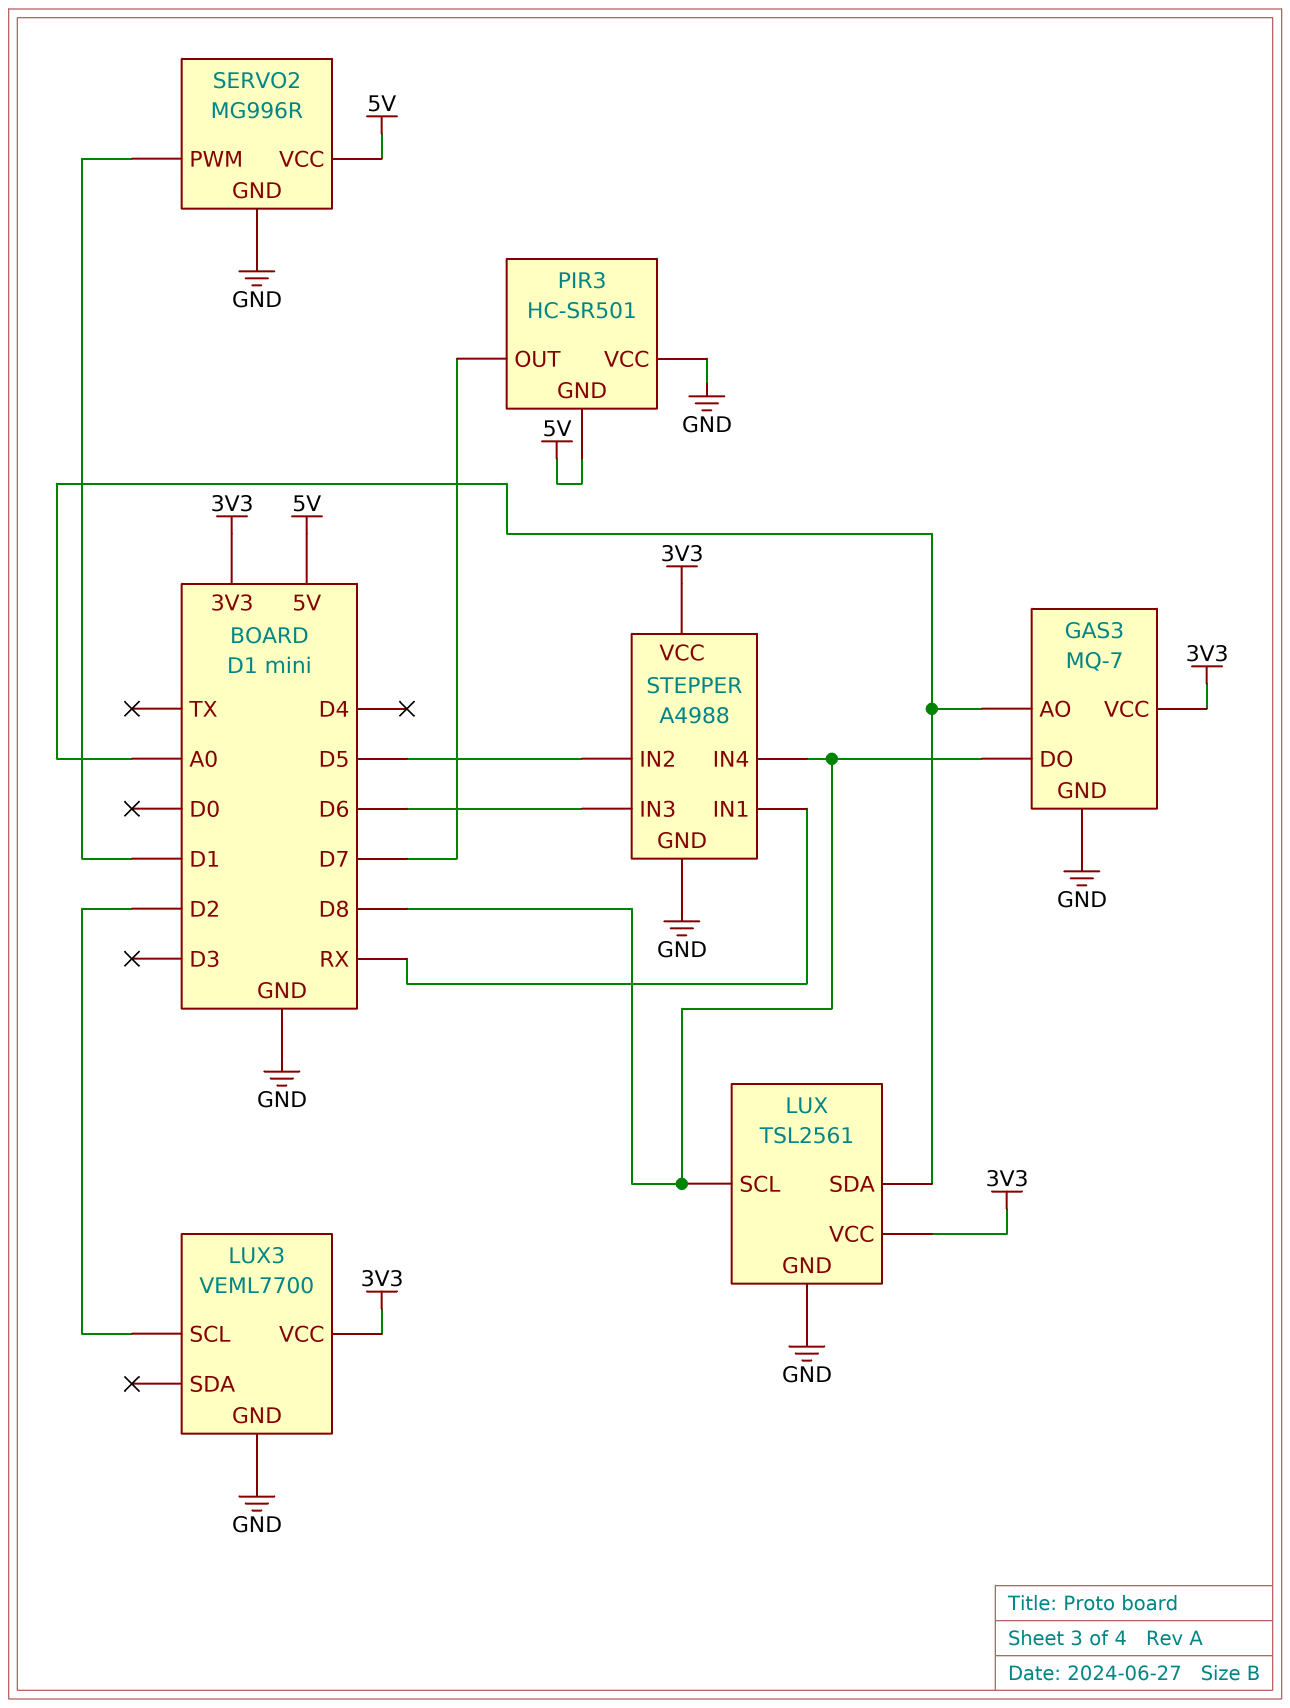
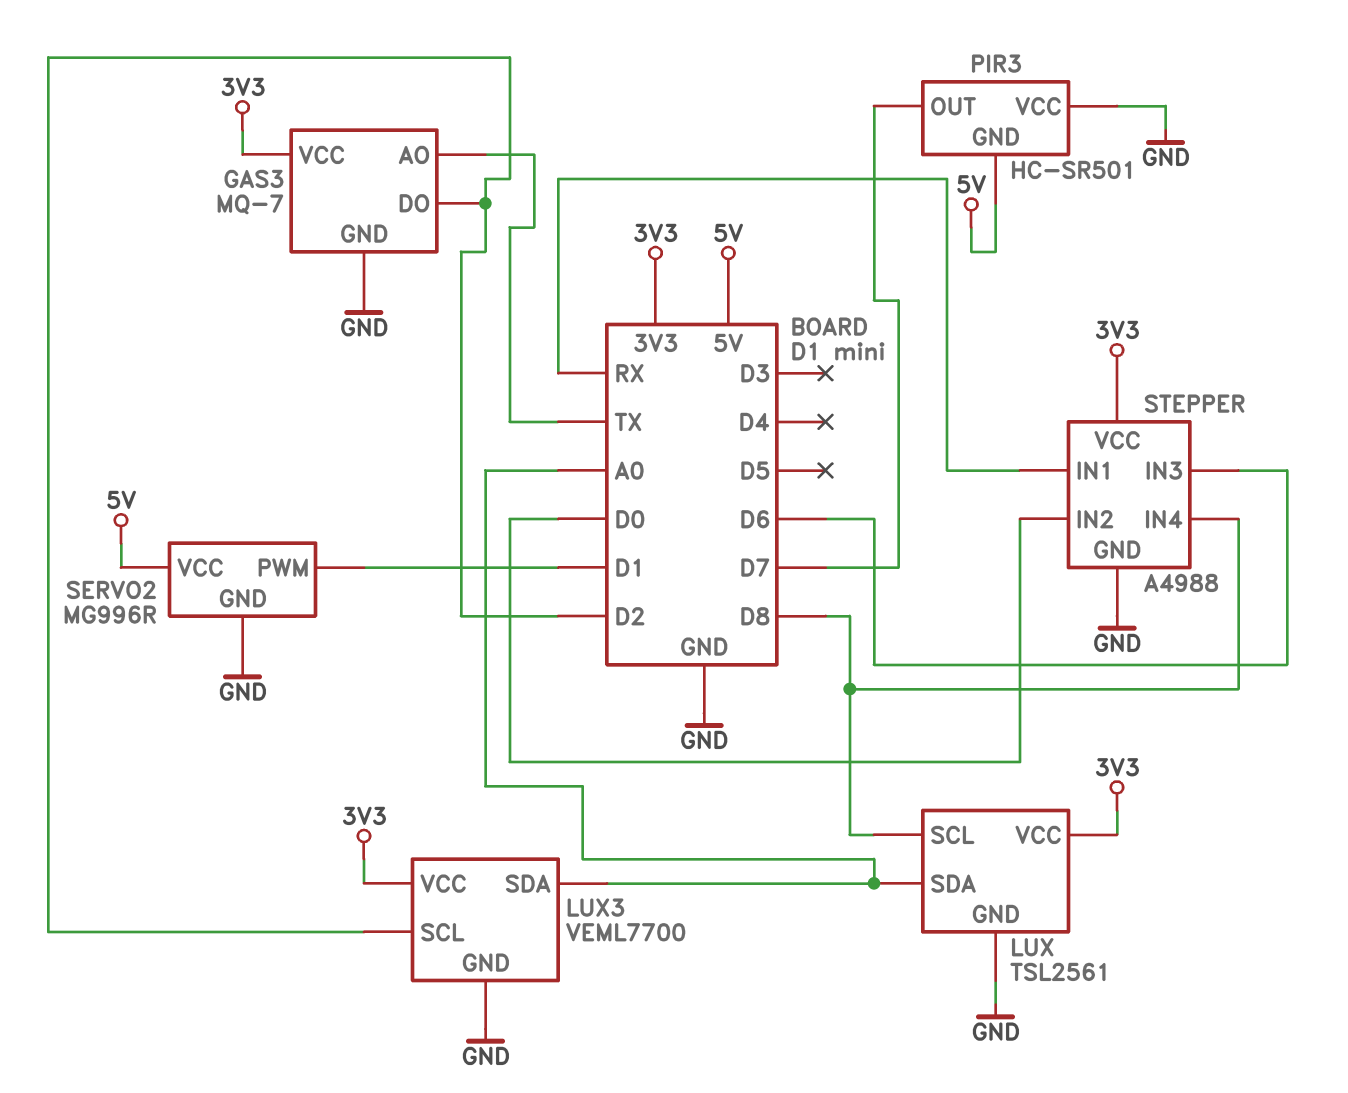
GAS3 pin AO: A0 -> TX
GAS3 pin DO: D8 -> D2
LUX3 pin SDA: none -> A0
STEPPER pin IN2: D5 -> D0

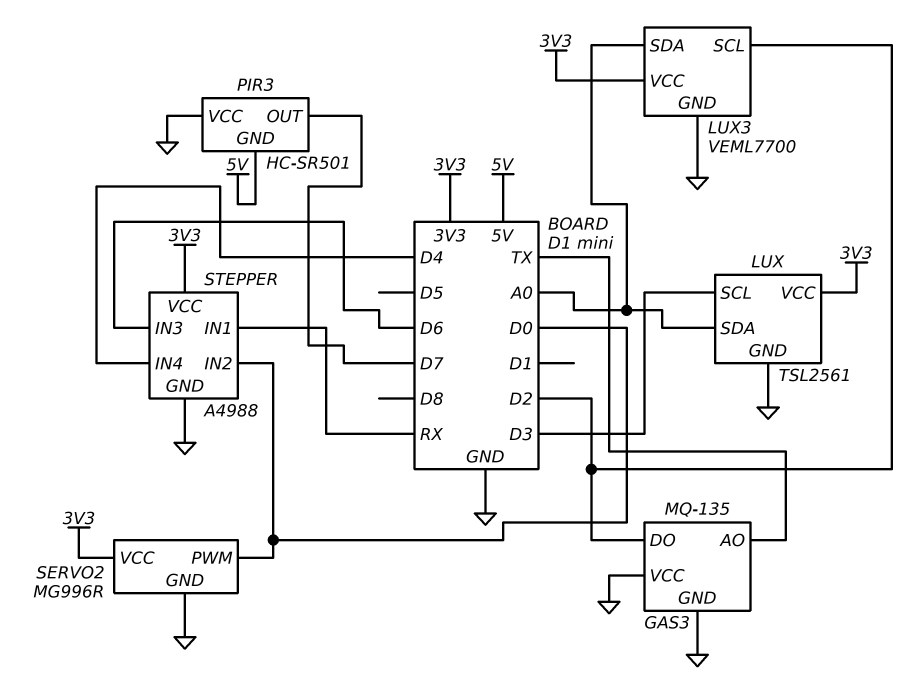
GAS3: MQ-7 -> MQ-135
GAS3 pin VCC: 3V3 -> GND
LUX pin SCL: D8 -> D3
SERVO2 pin PWM: D1 -> D0
SERVO2 pin VCC: 5V -> 3V3
STEPPER pin IN4: D8 -> D4

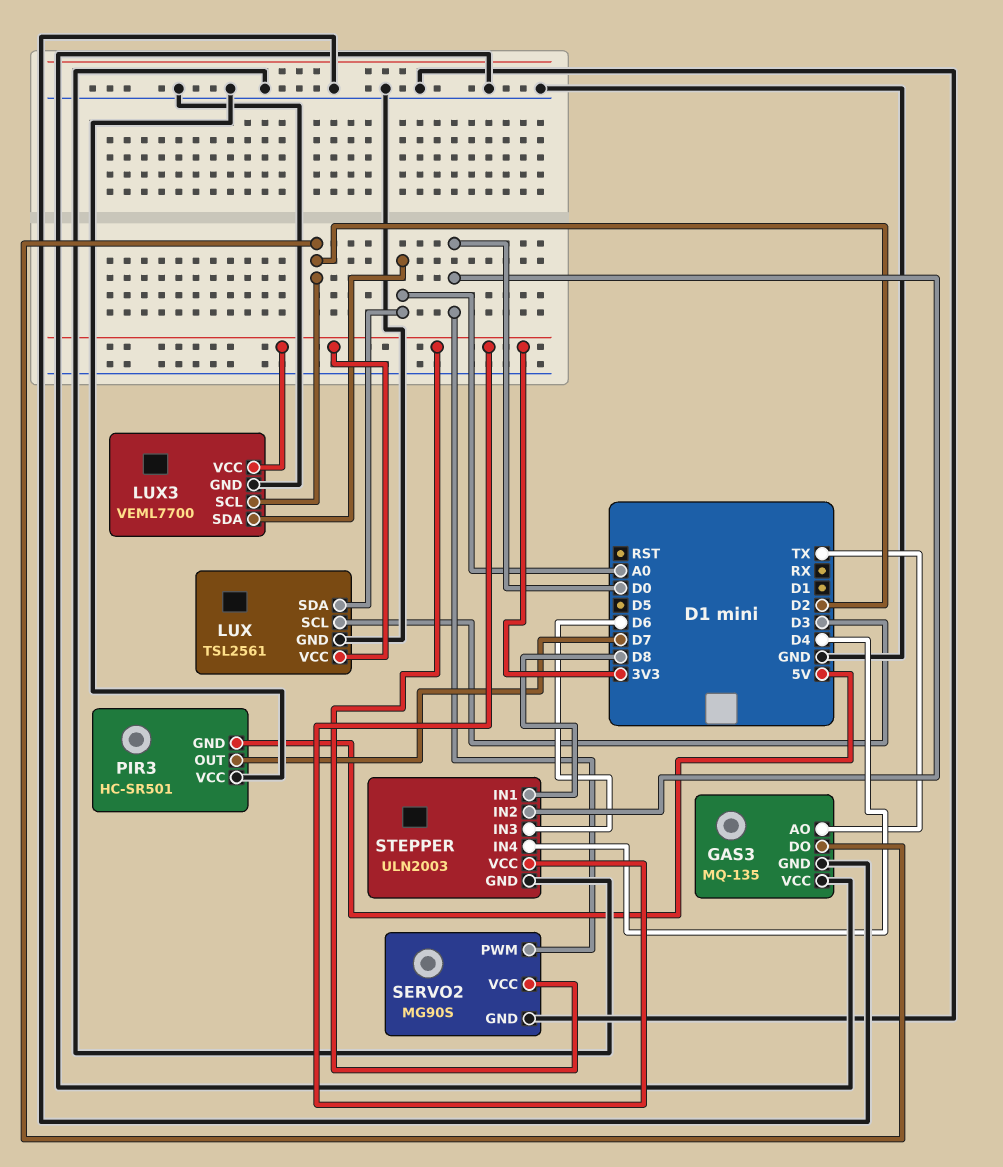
SERVO2: MG996R -> MG90S
STEPPER: A4988 -> ULN2003
STEPPER pin IN1: RX -> D8

